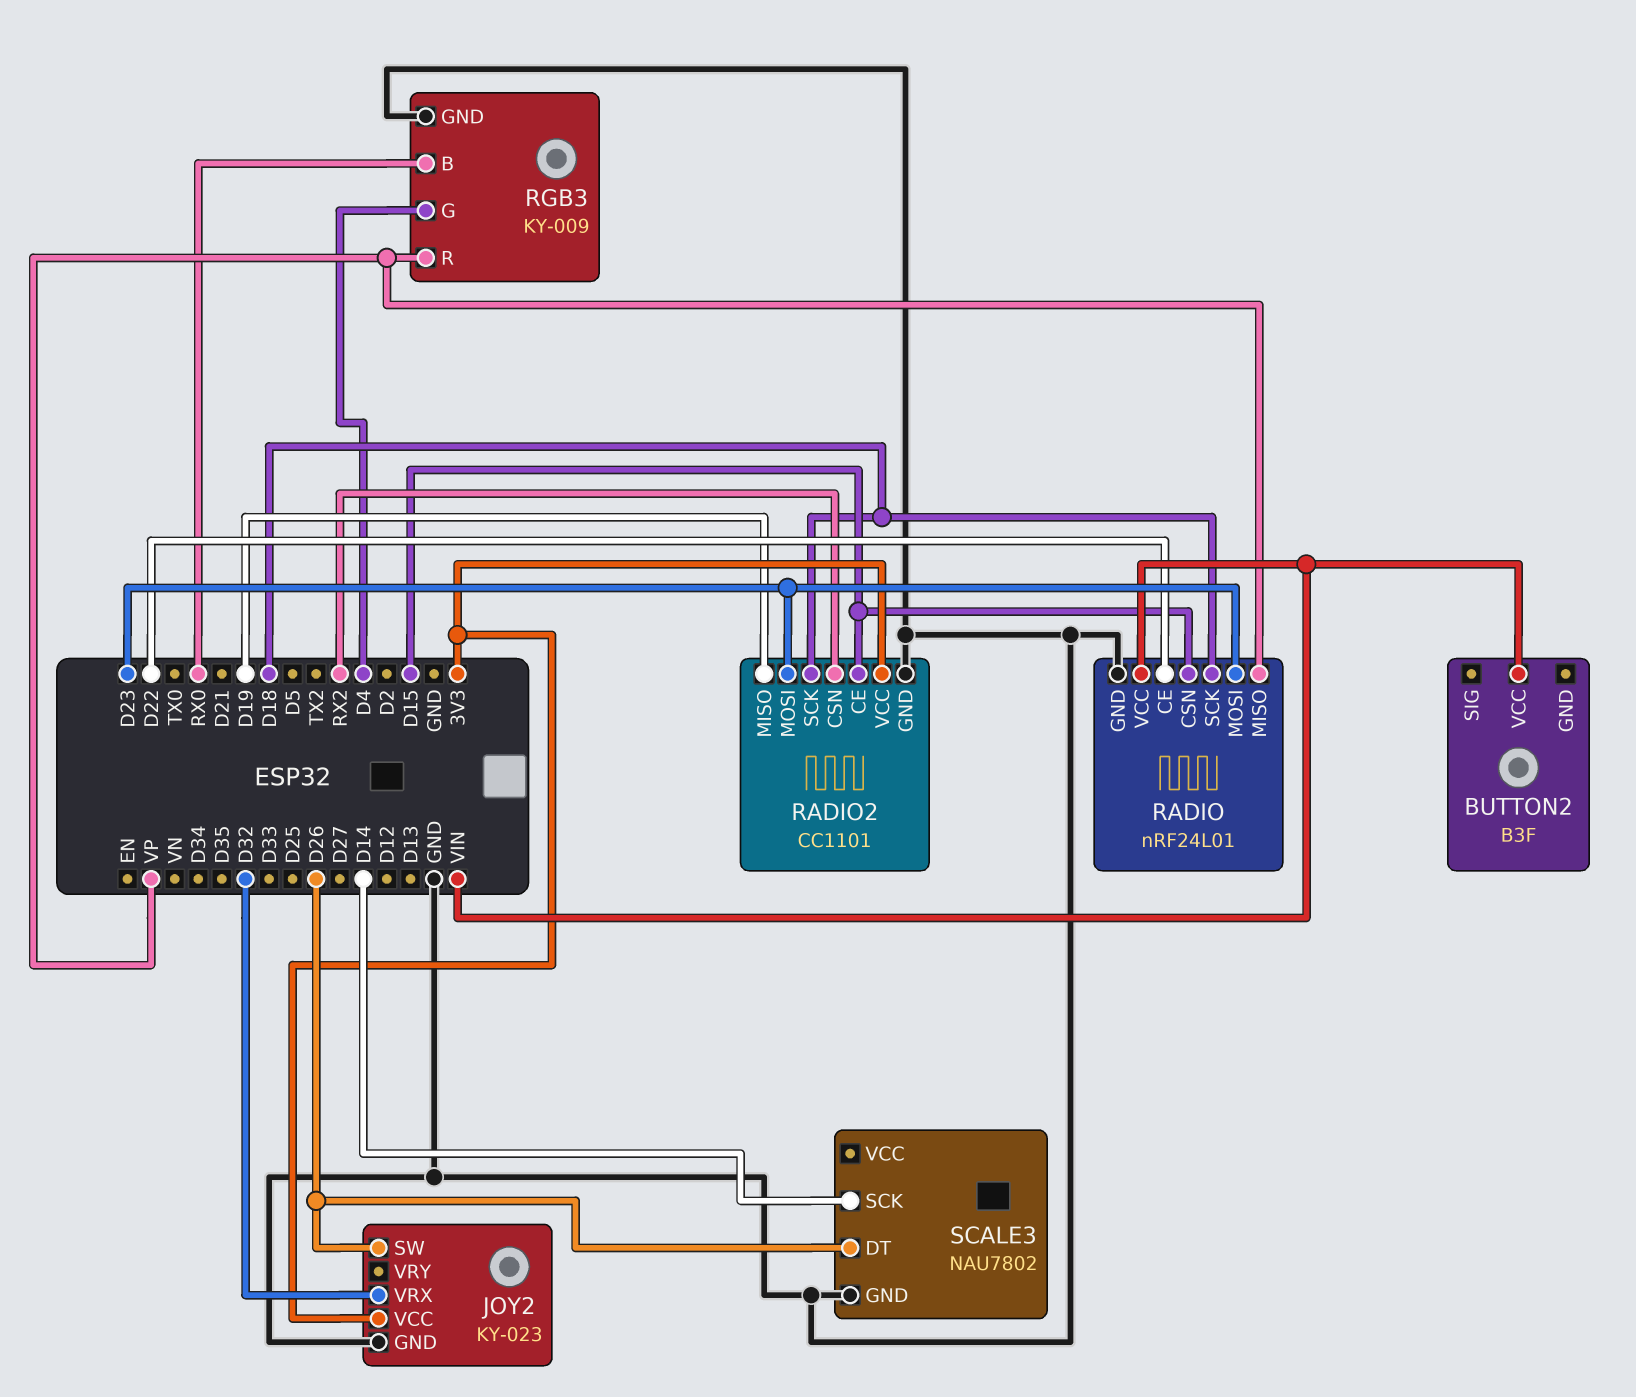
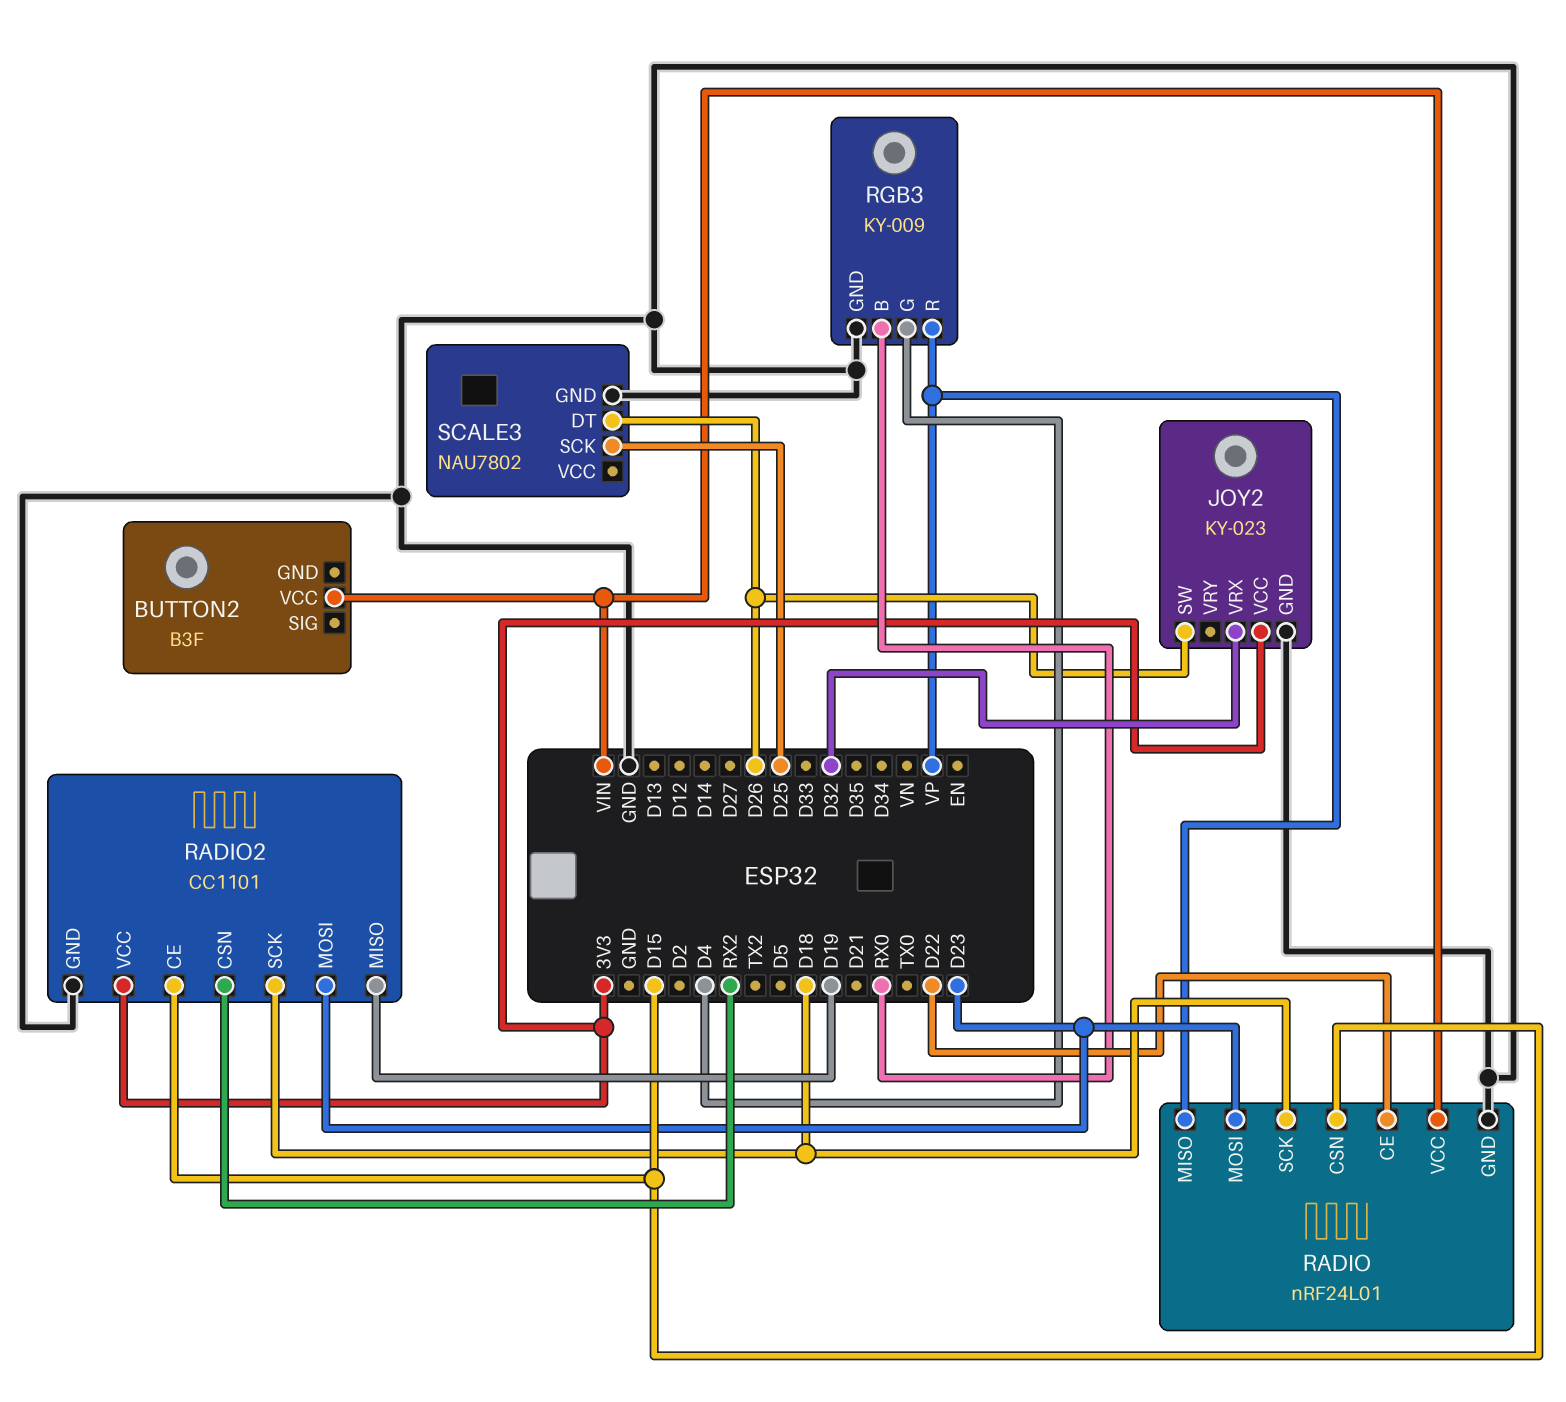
SCALE3 pin SCK: D14 -> D25

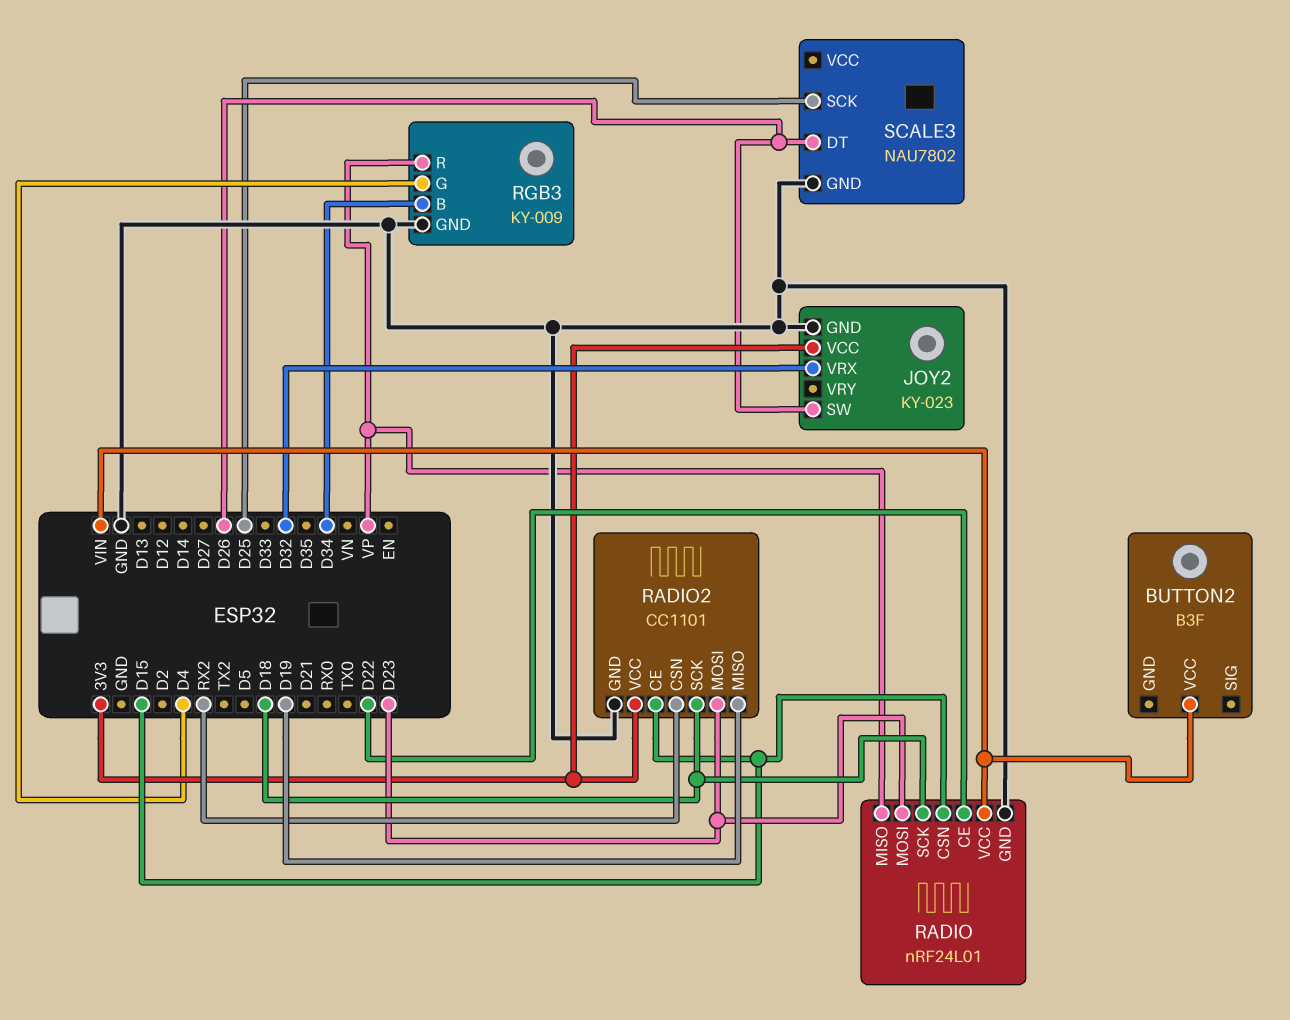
RGB3 pin B: RX0 -> D34

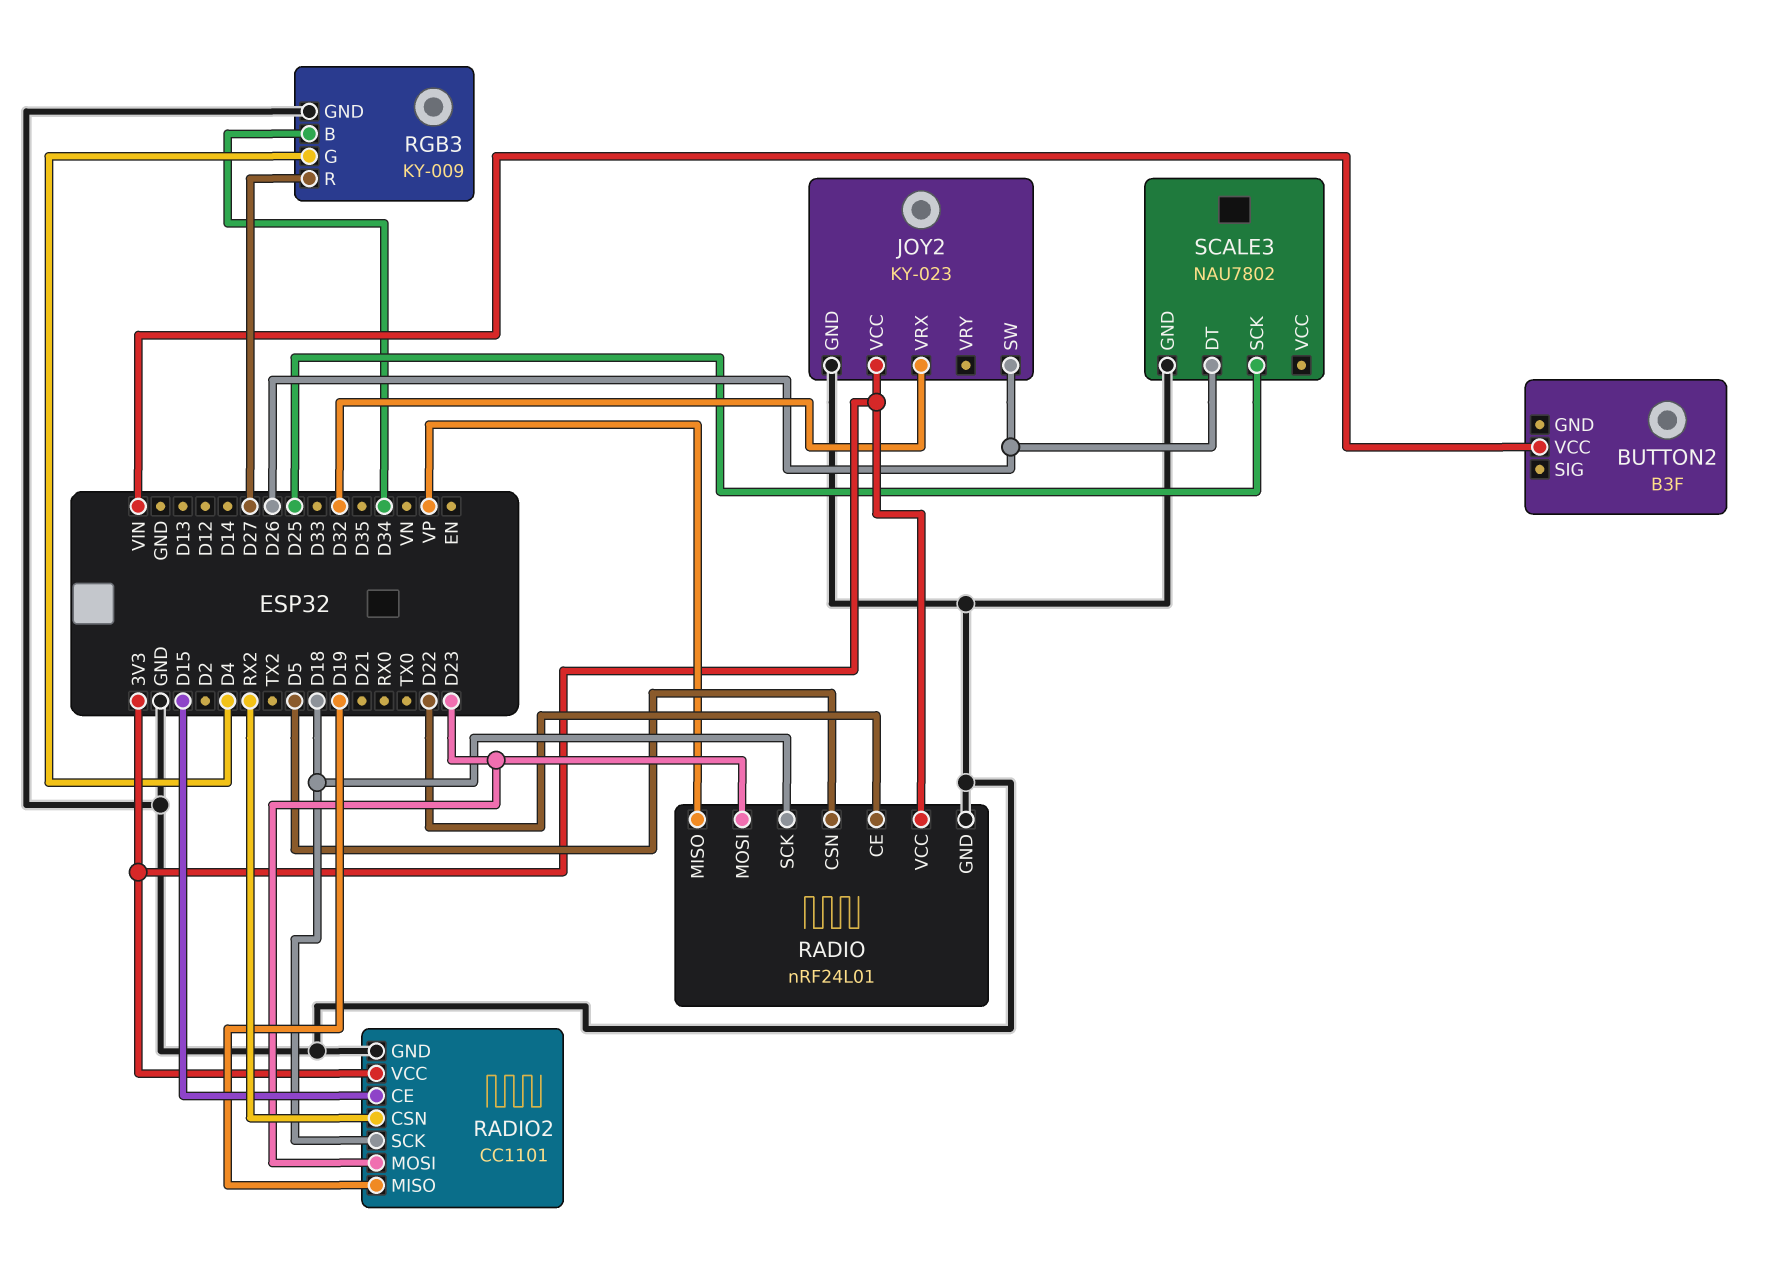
RADIO pin CSN: D15 -> D5
RADIO pin VCC: VIN -> 3V3
RGB3 pin R: VP -> D27

